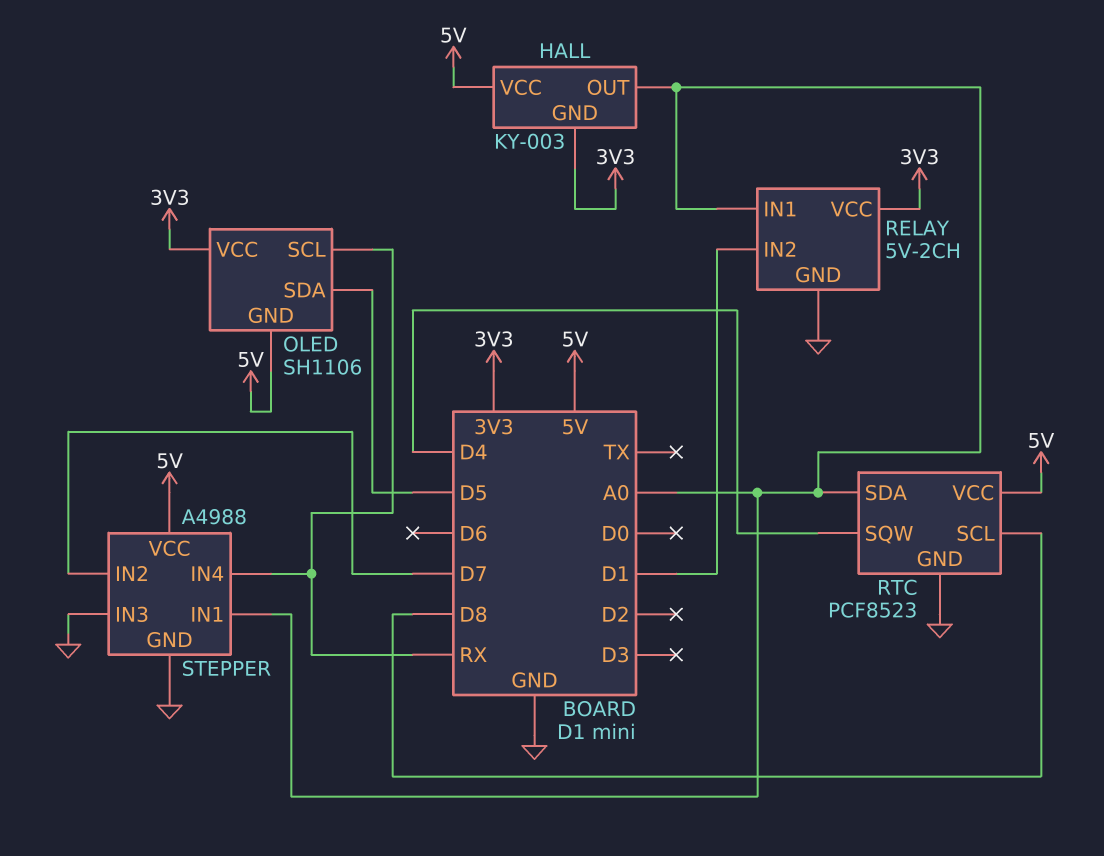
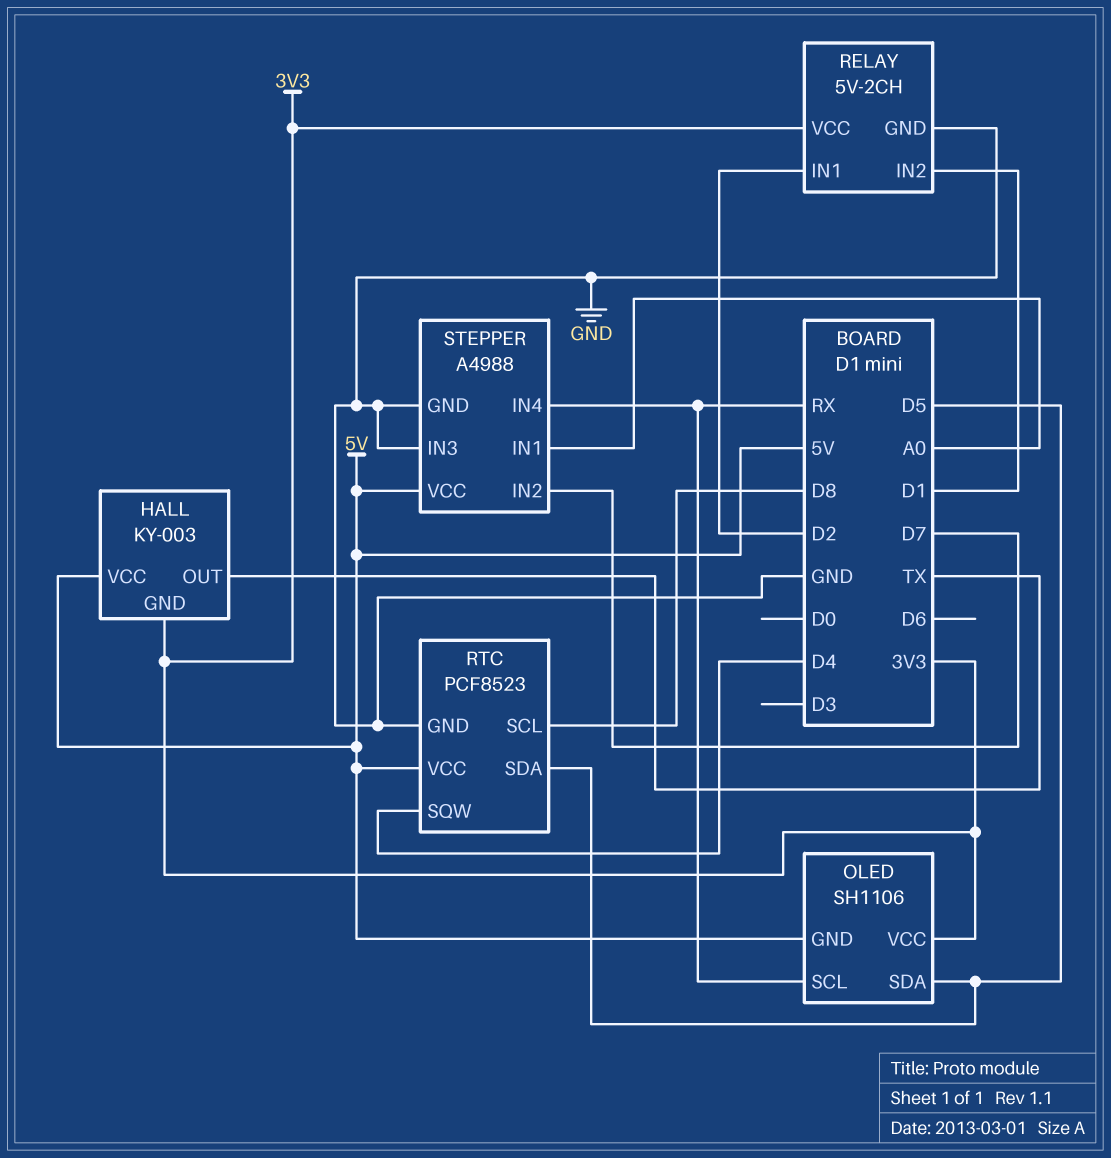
HALL pin OUT: A0 -> TX
RELAY pin IN1: A0 -> D2
RTC pin SDA: A0 -> D5

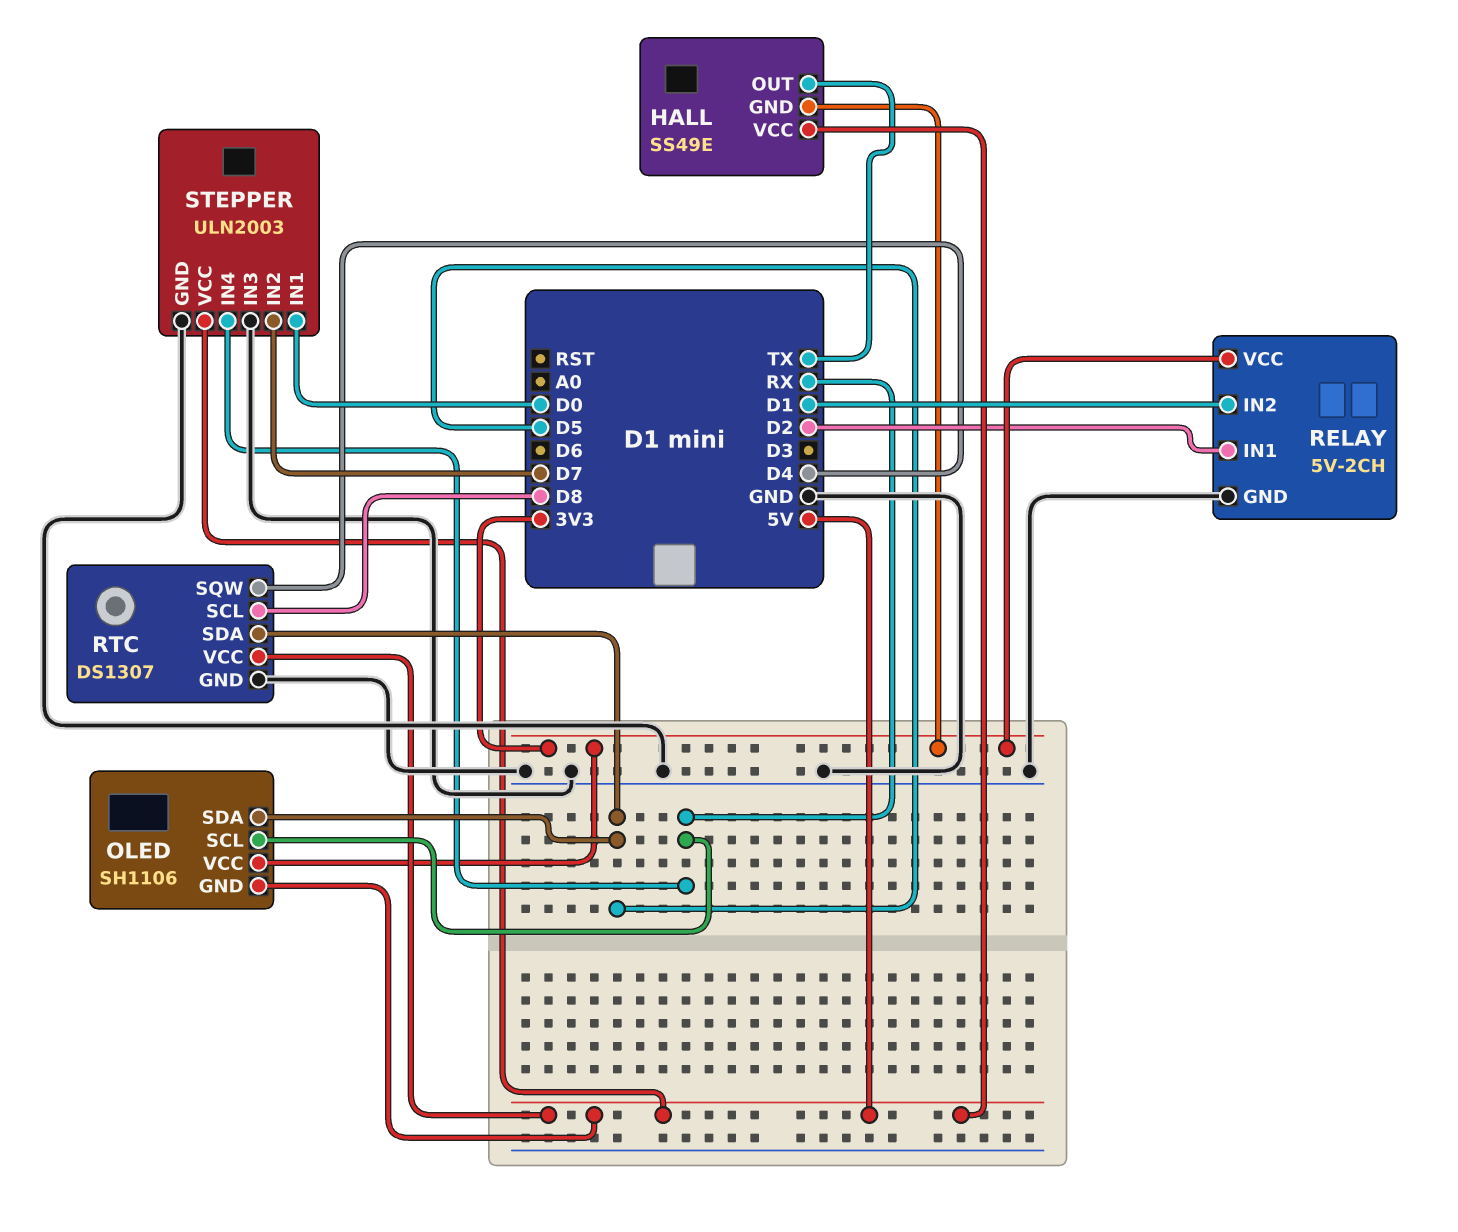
HALL: KY-003 -> SS49E
RTC: PCF8523 -> DS1307
STEPPER: A4988 -> ULN2003
STEPPER pin IN1: A0 -> D0

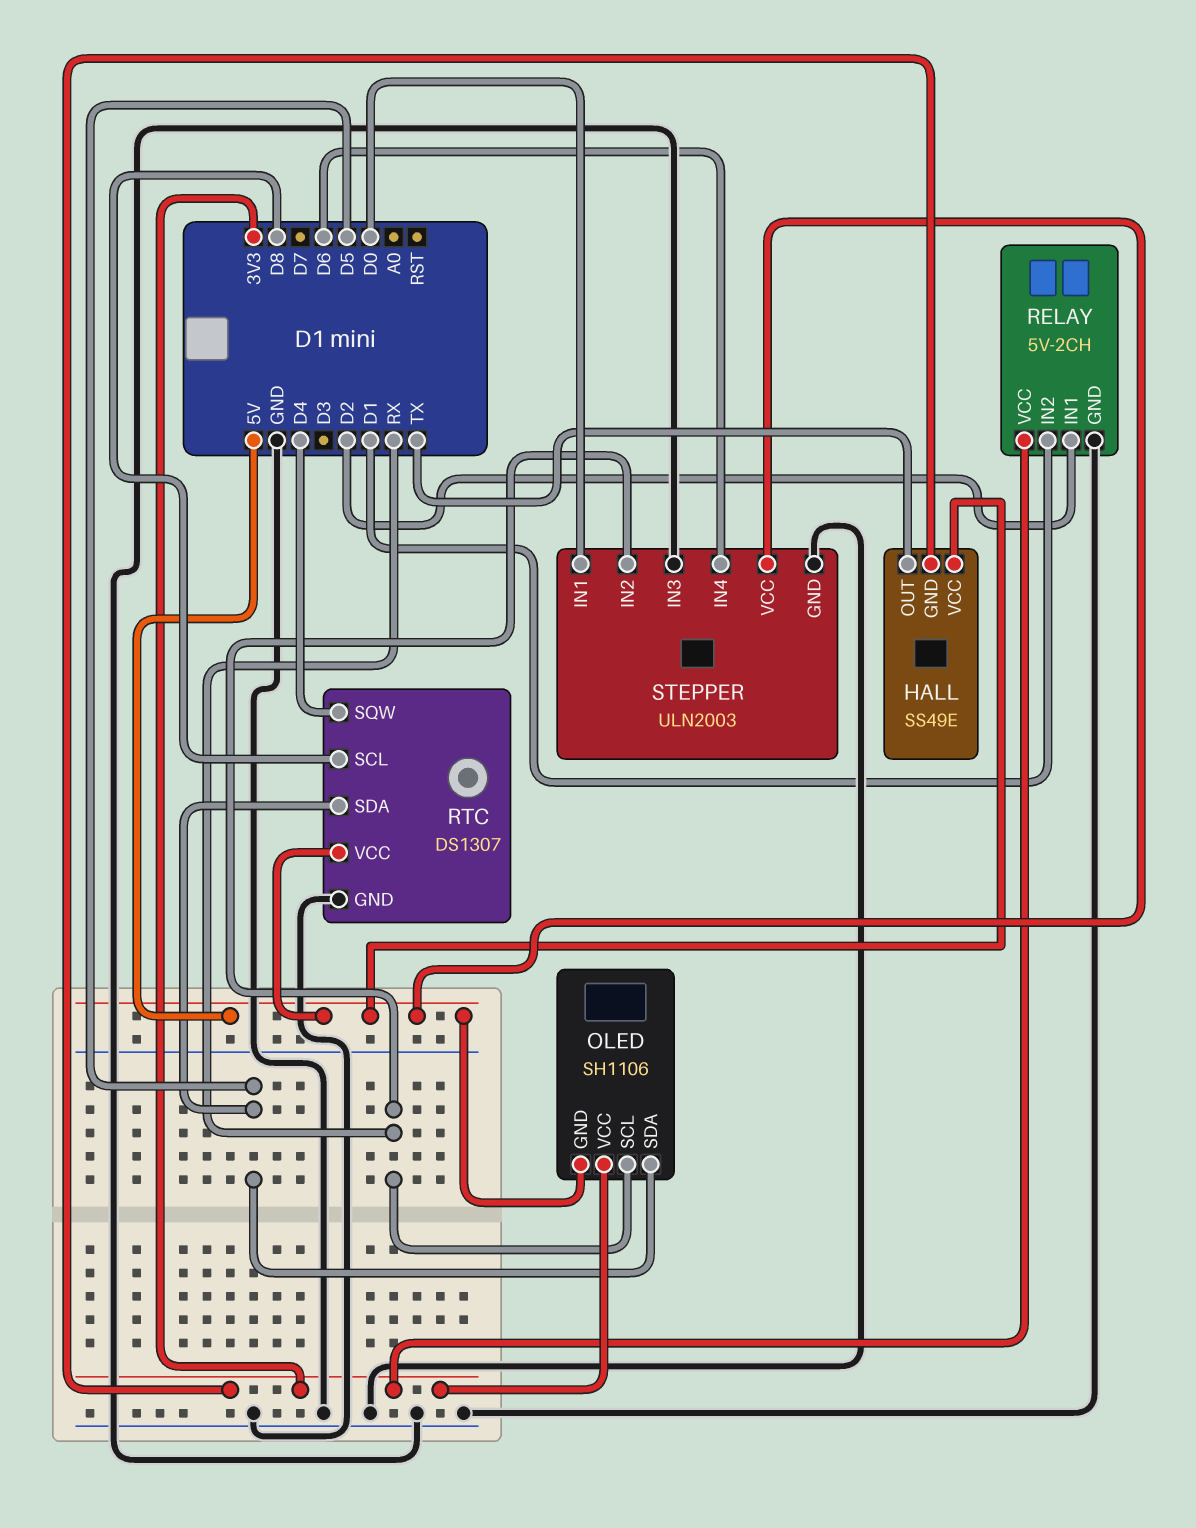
STEPPER pin IN2: D7 -> RX
STEPPER pin IN4: RX -> D6

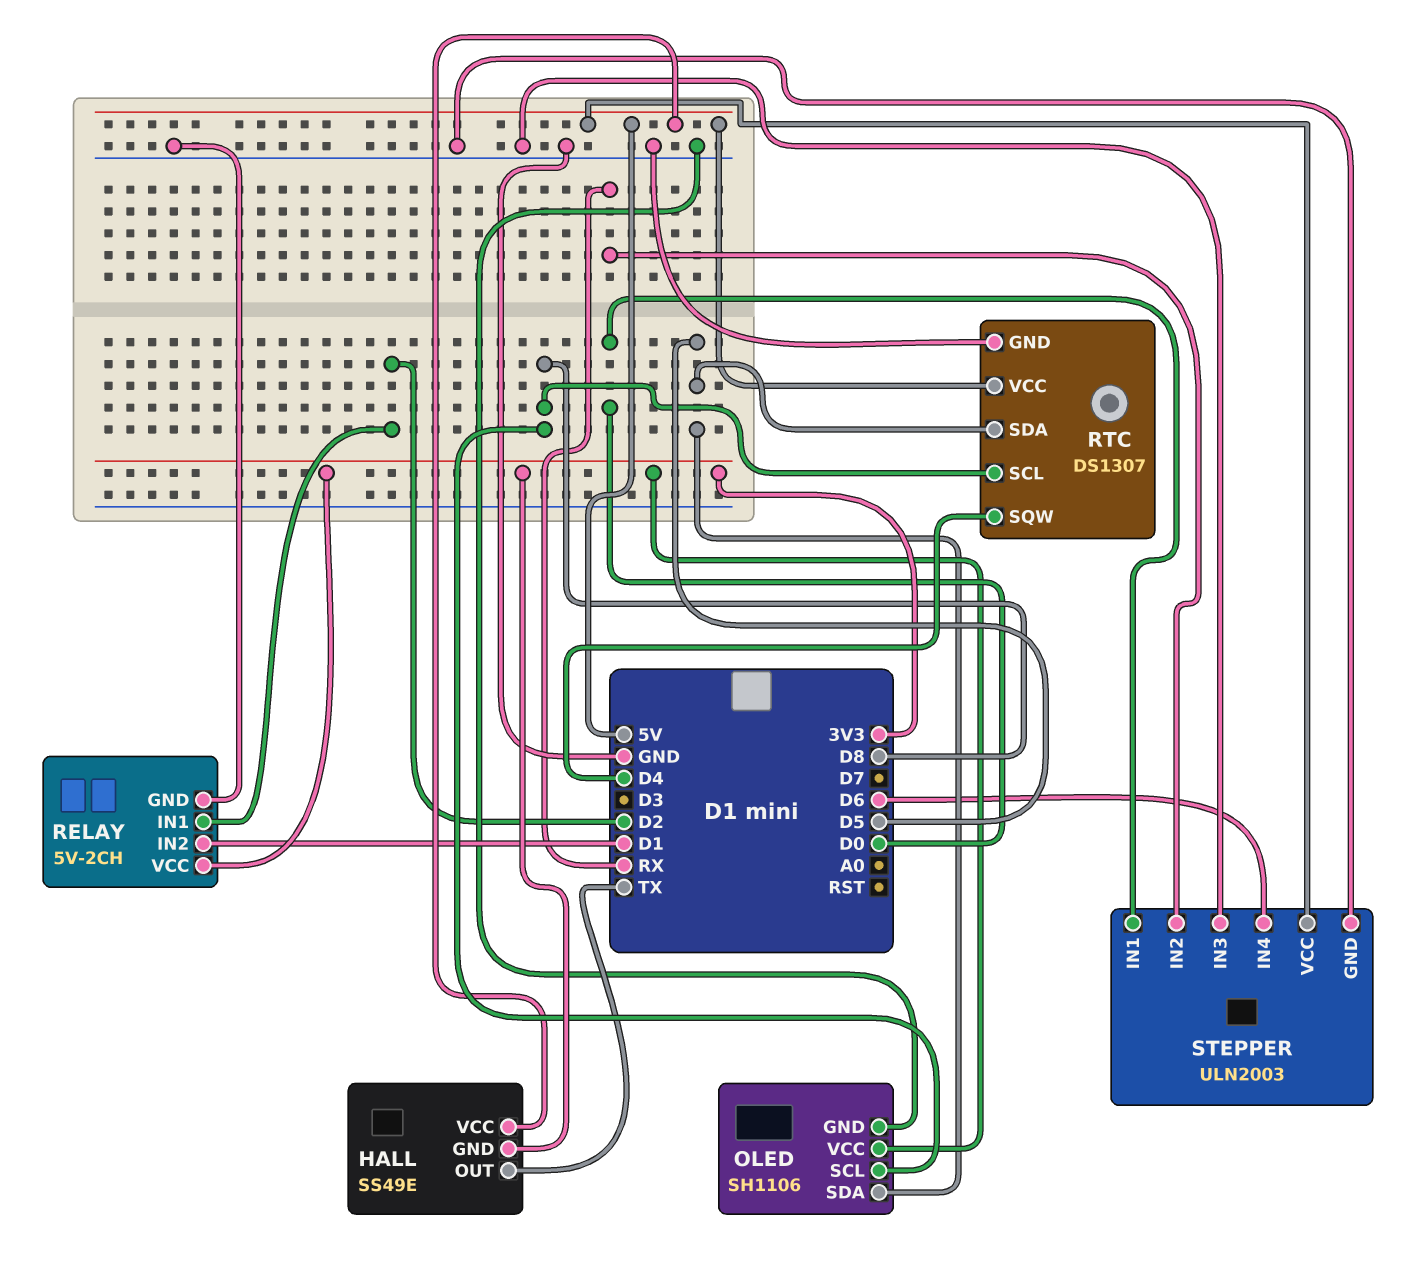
OLED pin GND: 5V -> GND
OLED pin SCL: RX -> D8

